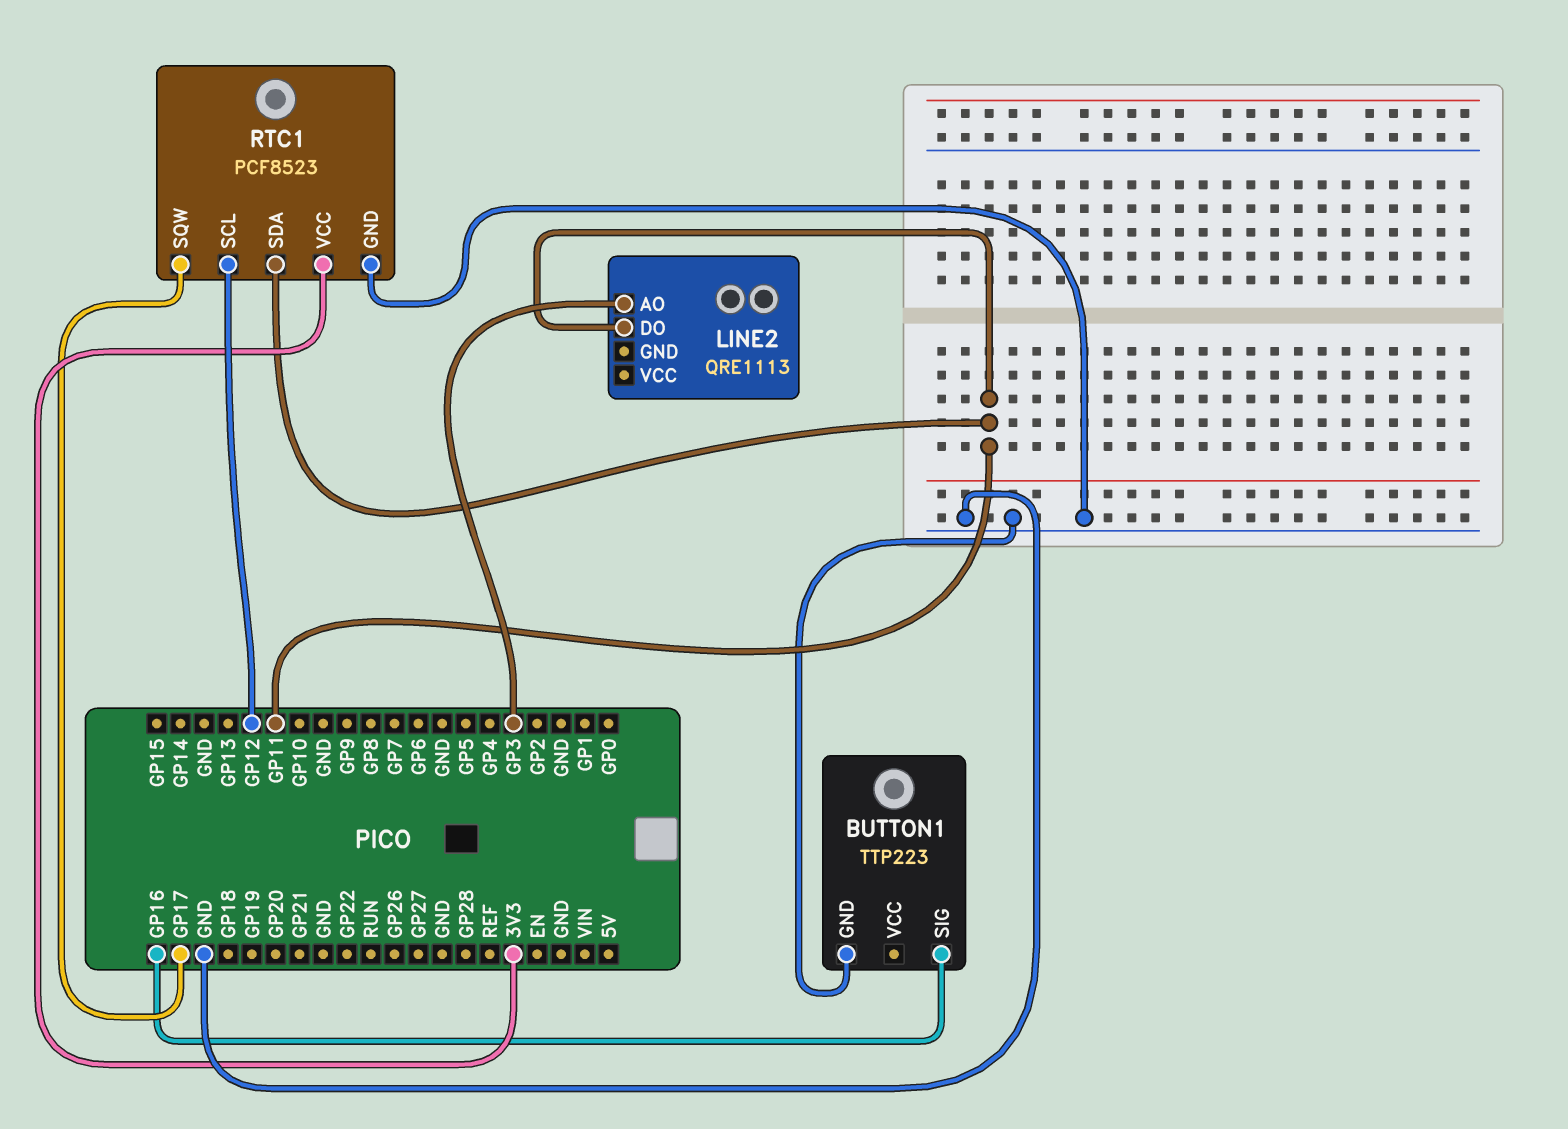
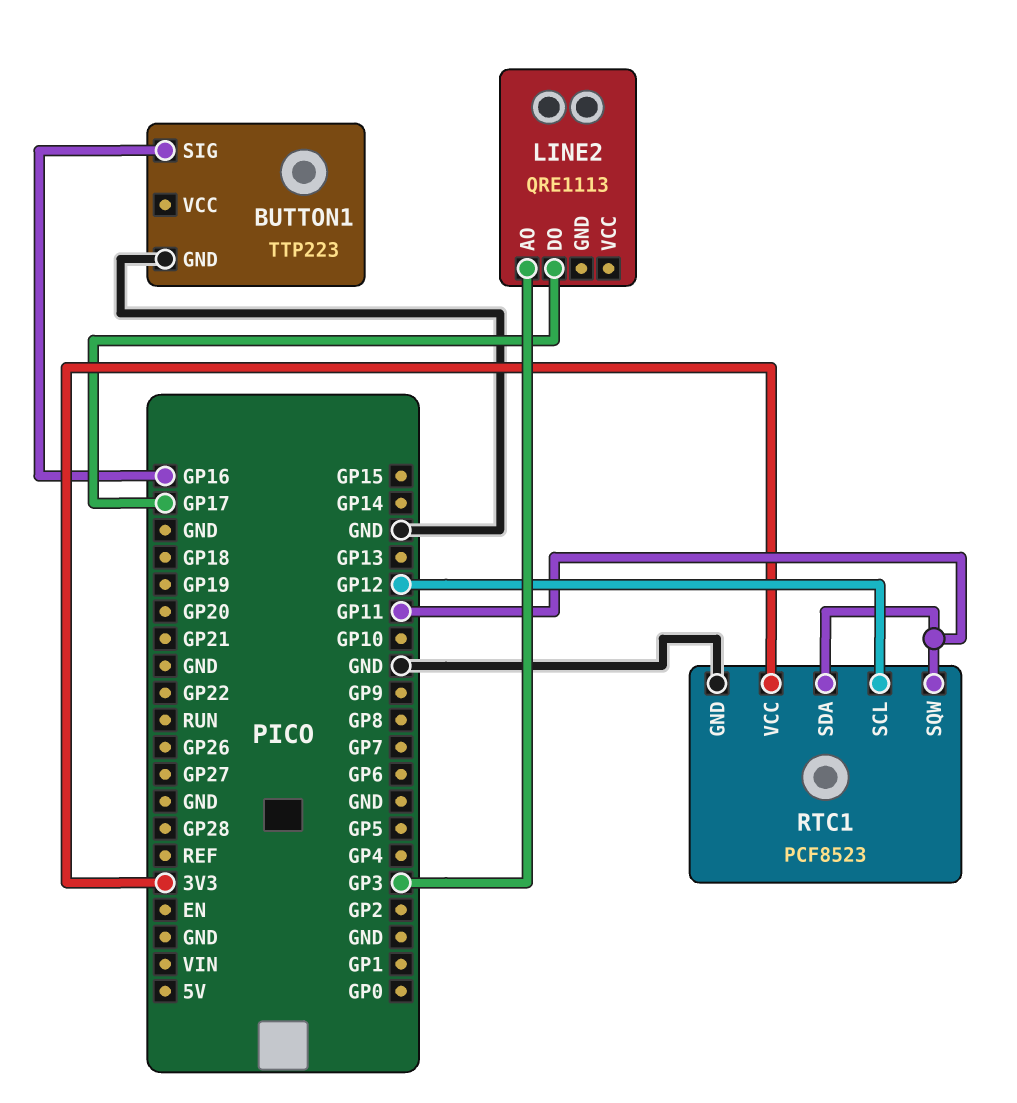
LINE2 pin DO: GP11 -> GP17
RTC1 pin SQW: GP17 -> GP11

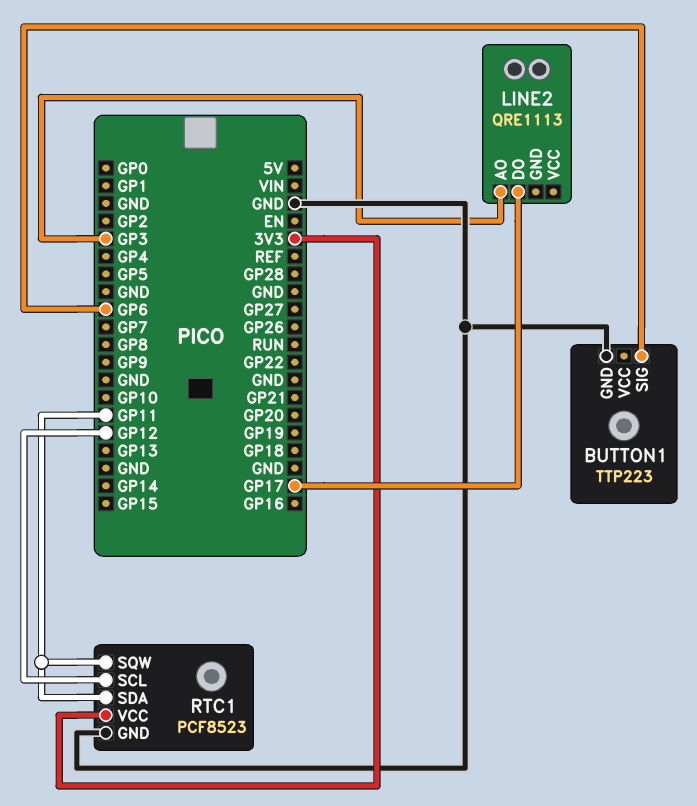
BUTTON1 pin SIG: GP16 -> GP6

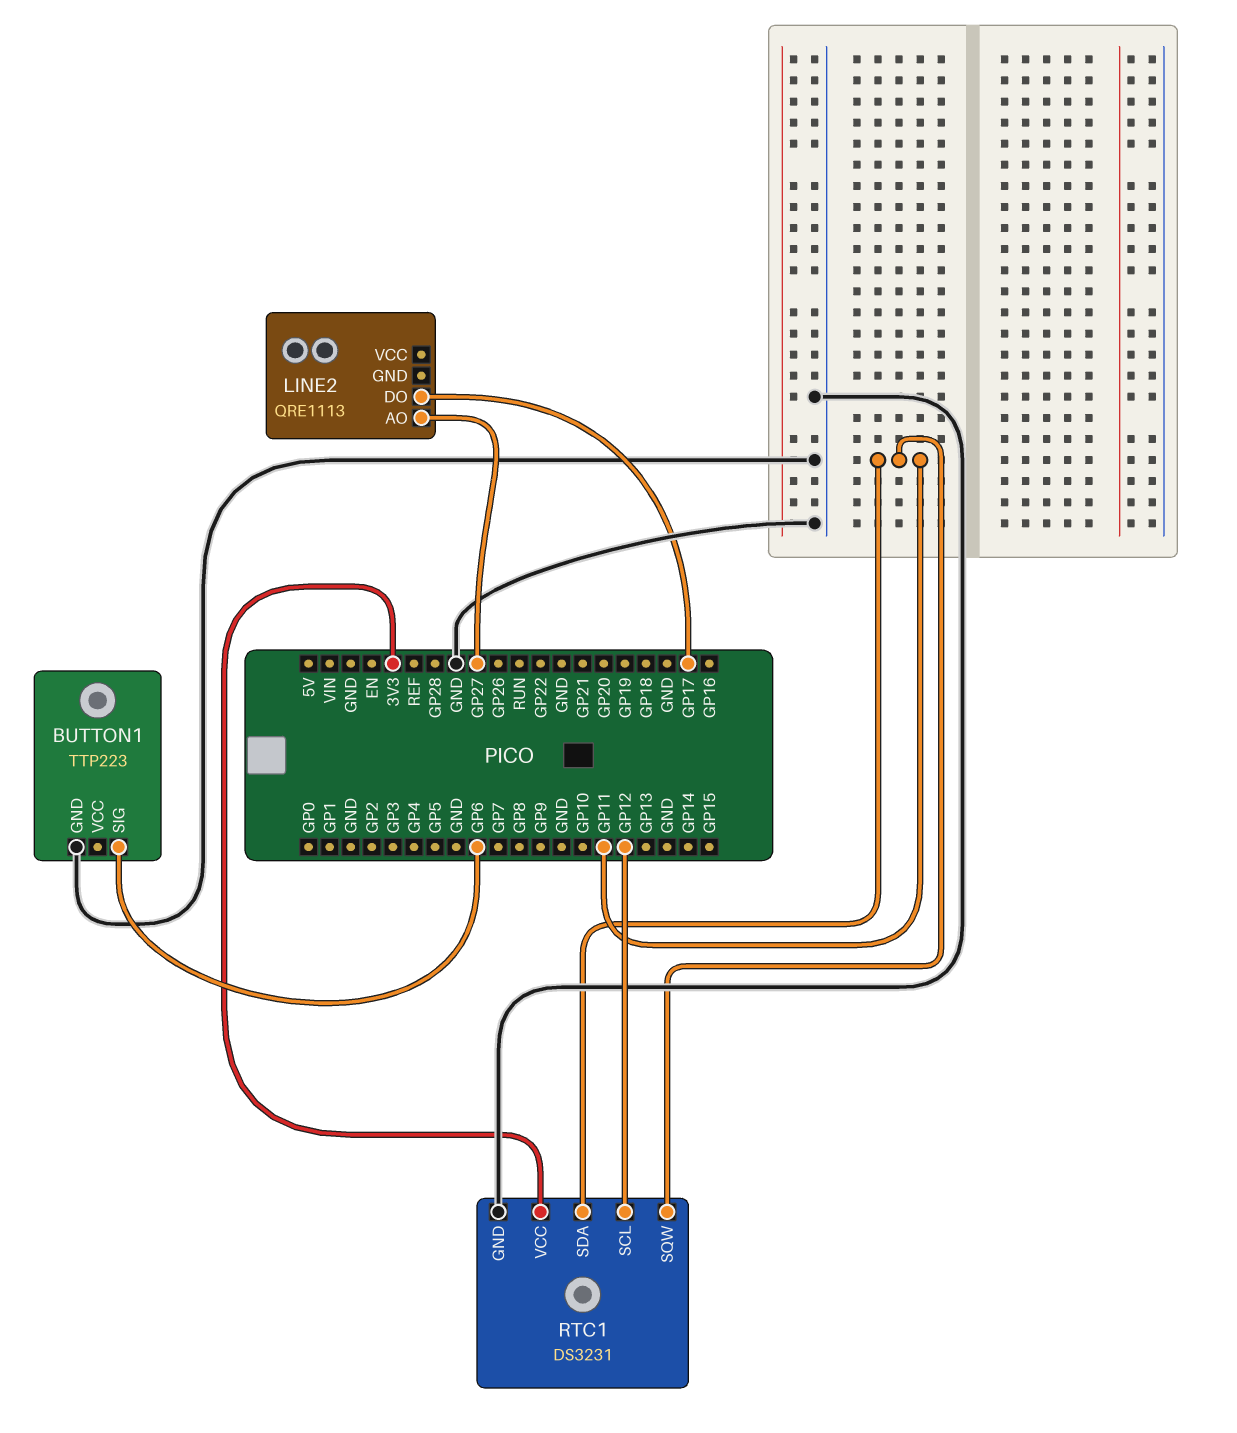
LINE2 pin AO: GP3 -> GP27
RTC1: PCF8523 -> DS3231

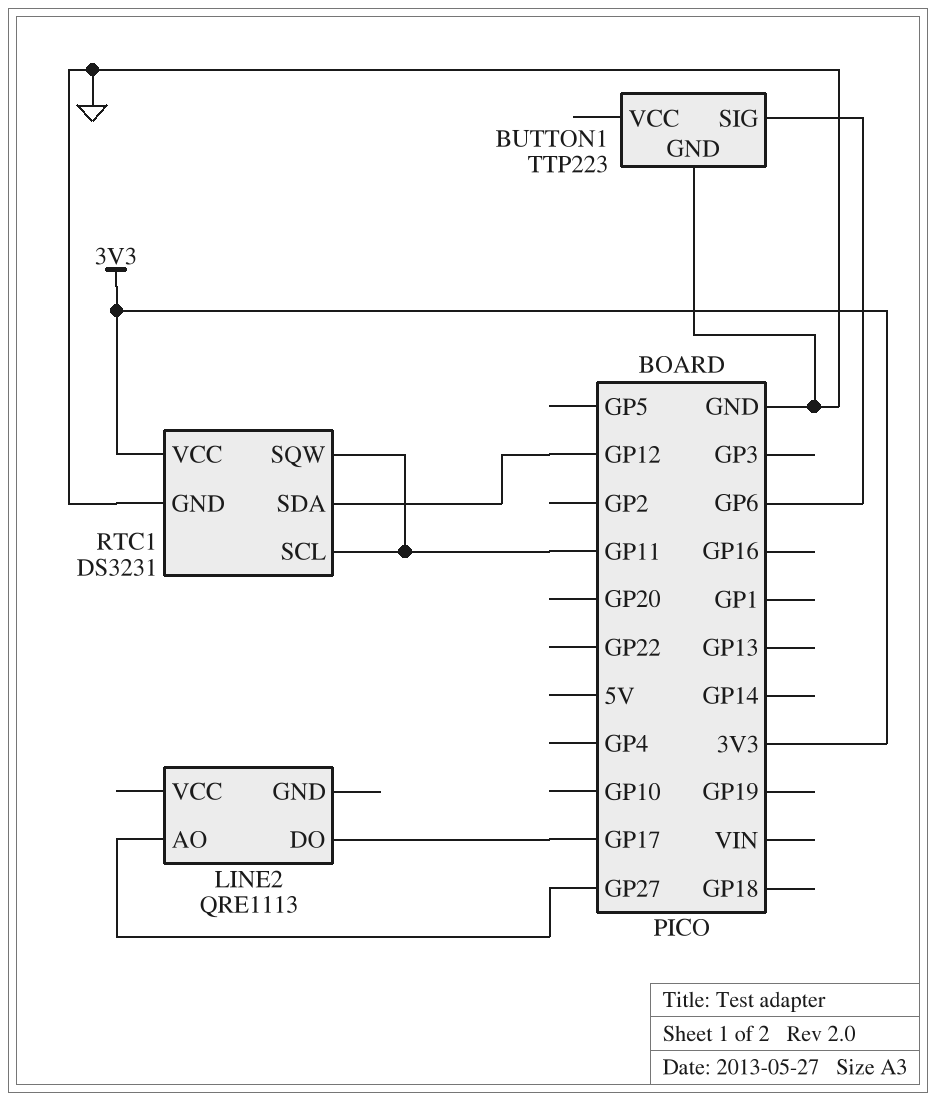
RTC1 pin SCL: GP12 -> GP11
RTC1 pin SDA: GP11 -> GP12

